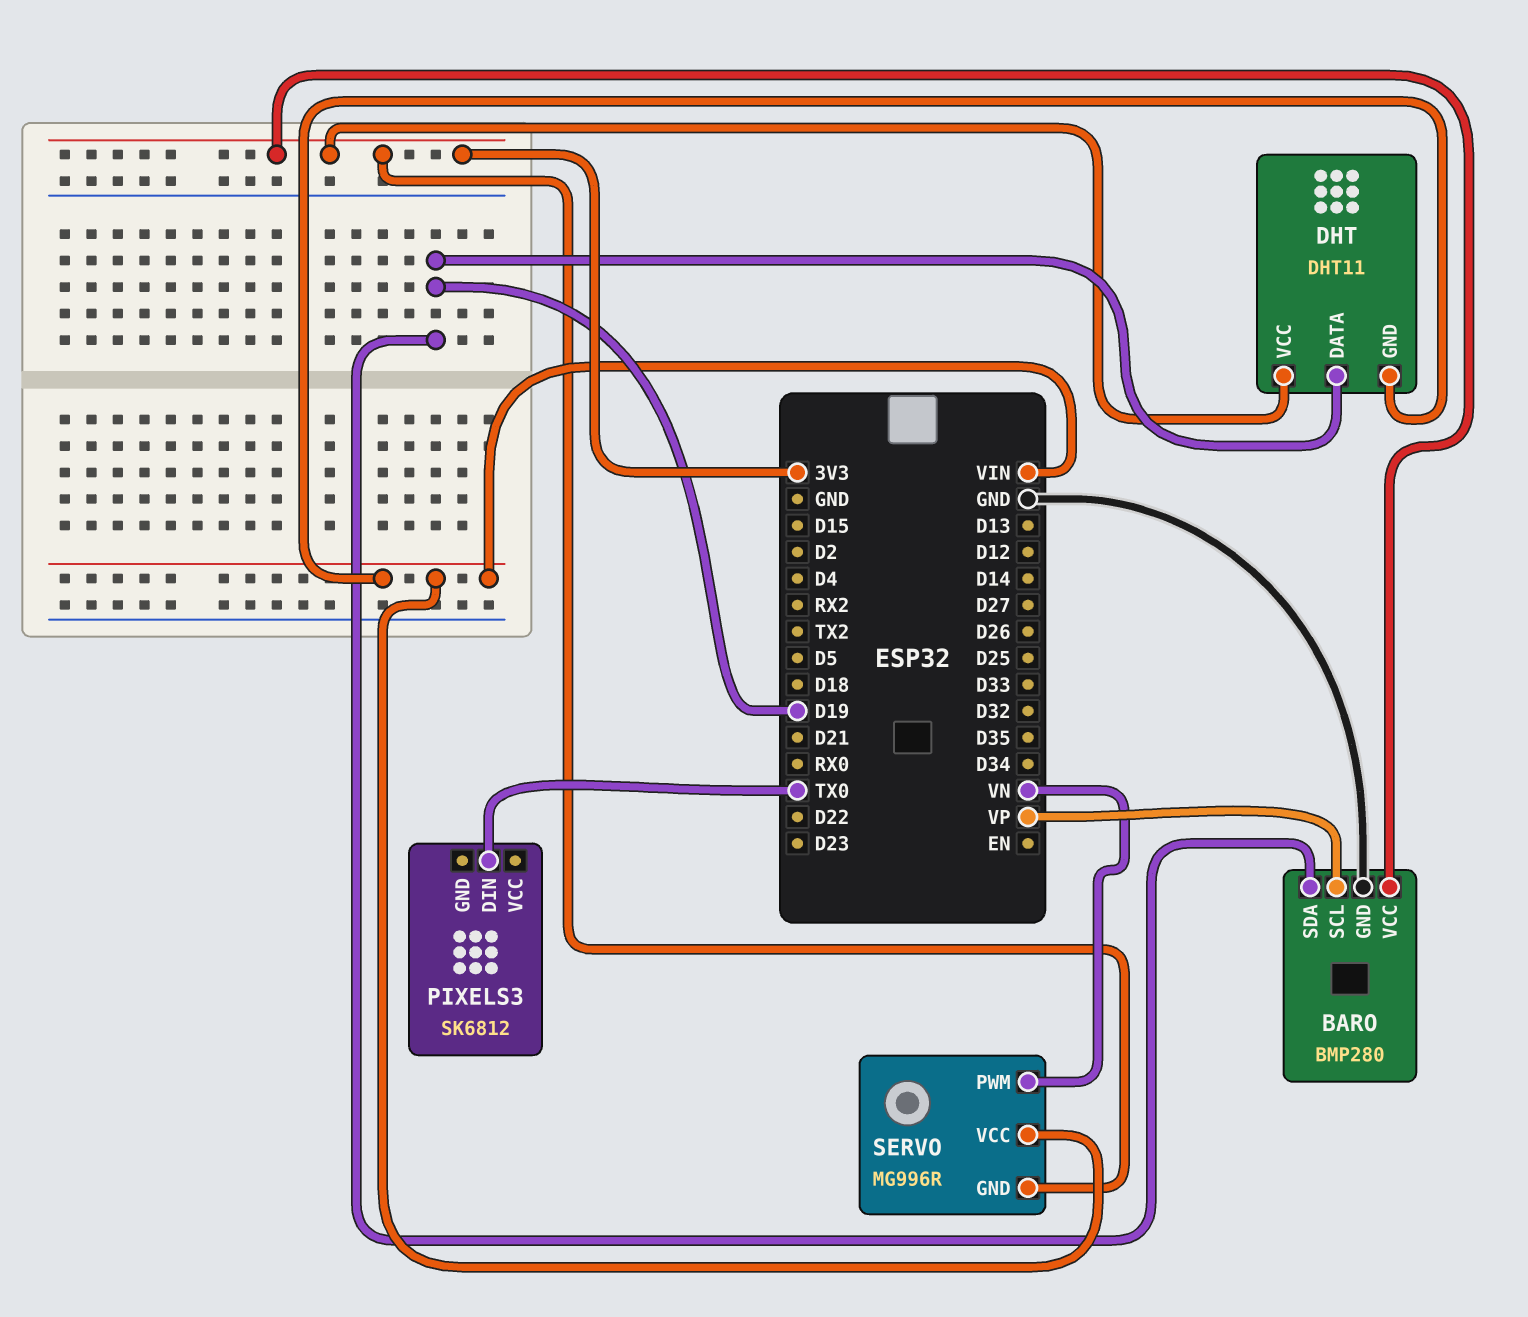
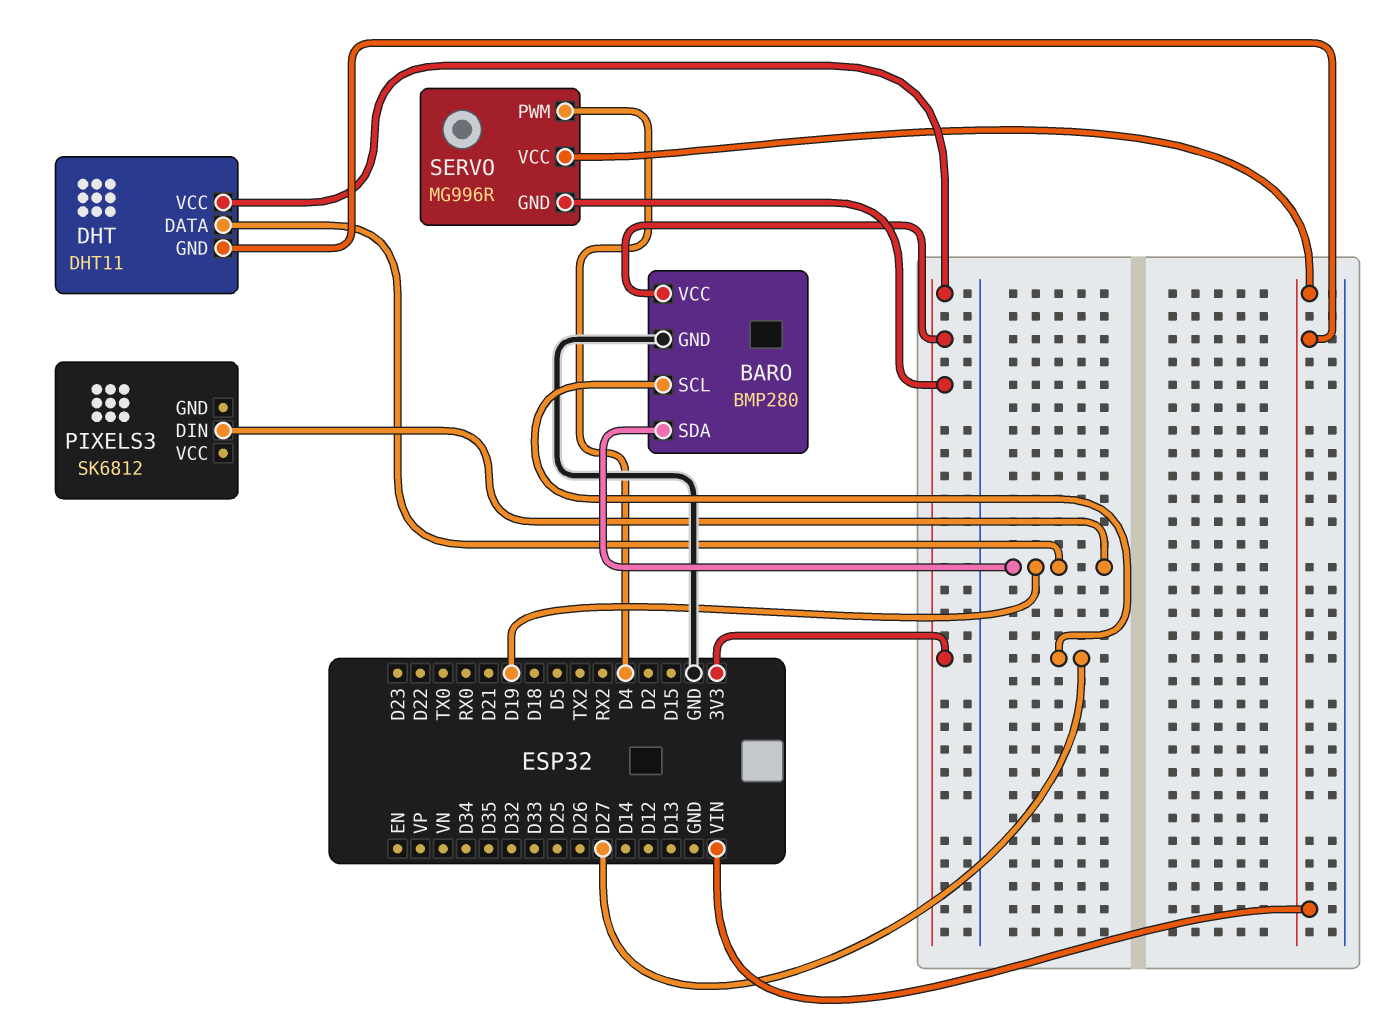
BARO pin SCL: VP -> D27
PIXELS3 pin DIN: TX0 -> D19
SERVO pin PWM: VN -> D4

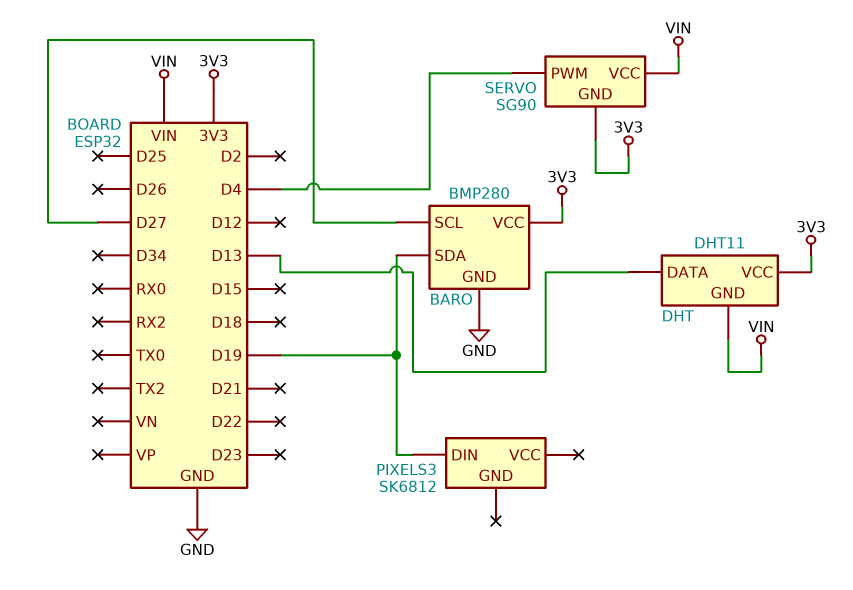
DHT pin DATA: D19 -> D13
SERVO: MG996R -> SG90

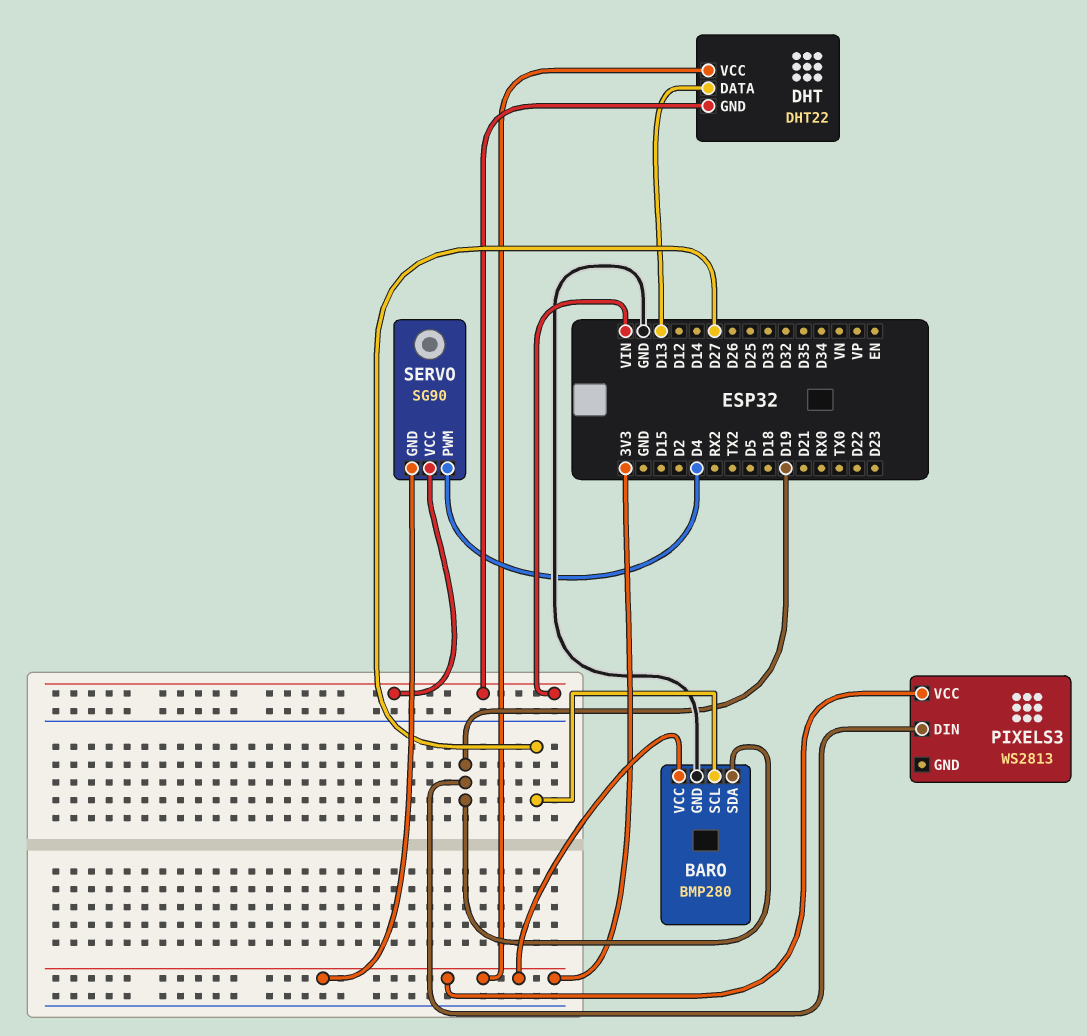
DHT: DHT11 -> DHT22
PIXELS3: SK6812 -> WS2813
PIXELS3 pin VCC: none -> 3V3

